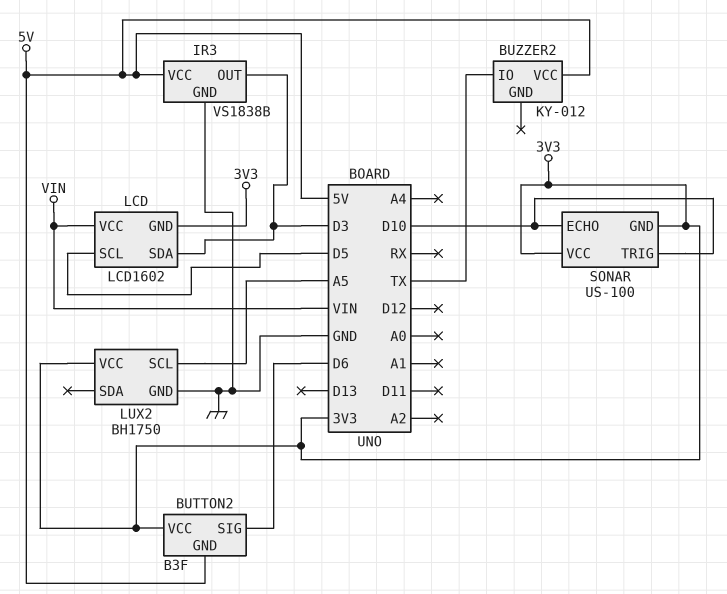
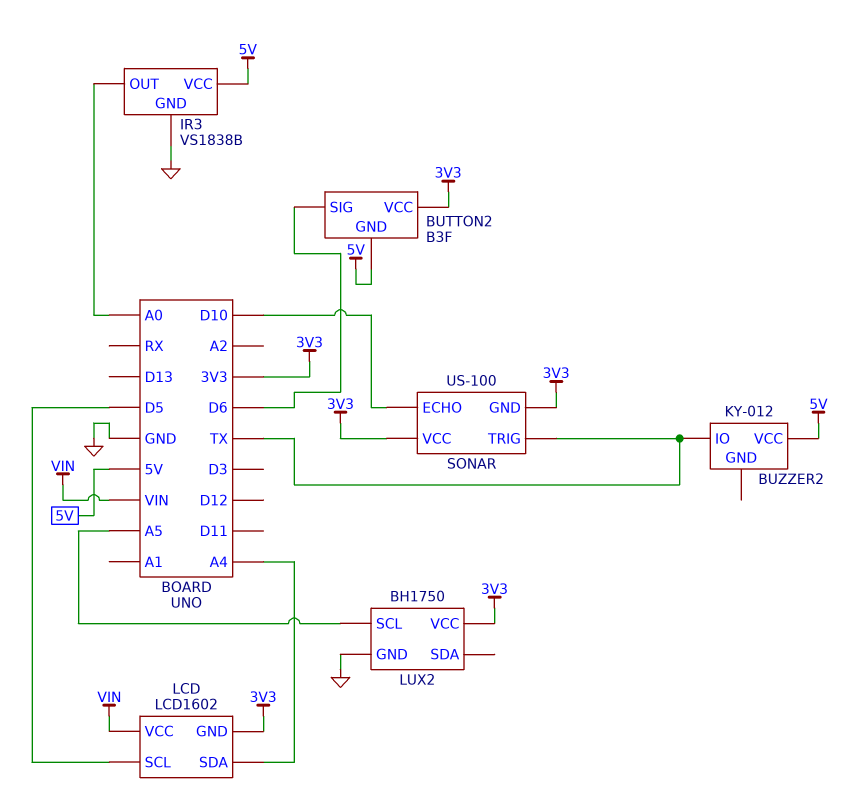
IR3 pin OUT: D3 -> A0
LCD pin SDA: D3 -> A4
SONAR pin TRIG: D10 -> TX

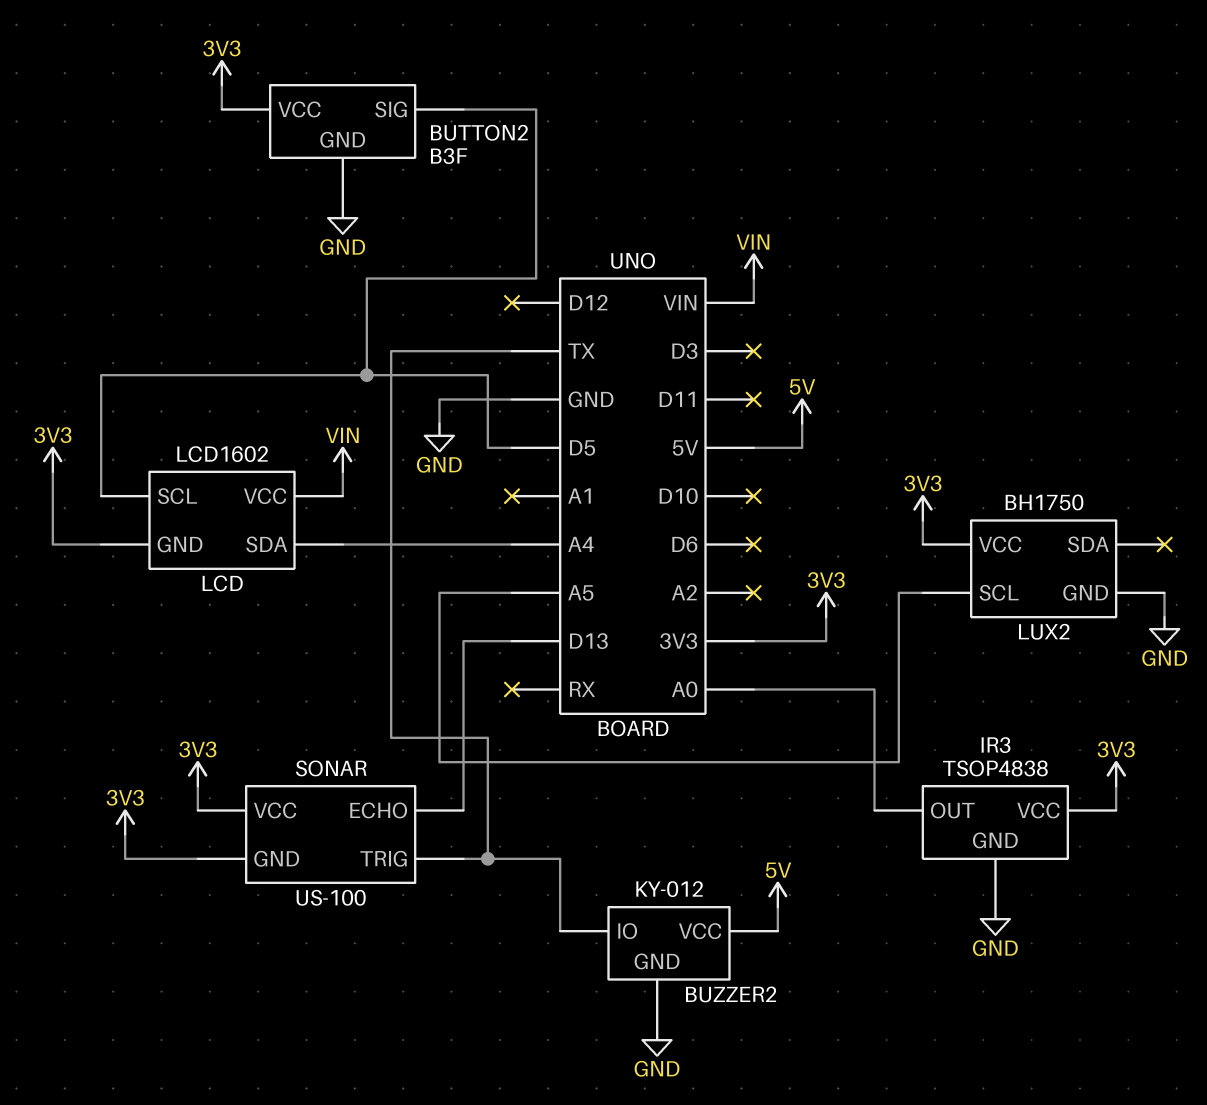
BUTTON2 pin GND: 5V -> GND
BUTTON2 pin SIG: D6 -> D5
BUZZER2 pin GND: none -> GND
IR3: VS1838B -> TSOP4838
IR3 pin VCC: 5V -> 3V3
SONAR pin ECHO: D10 -> D13

